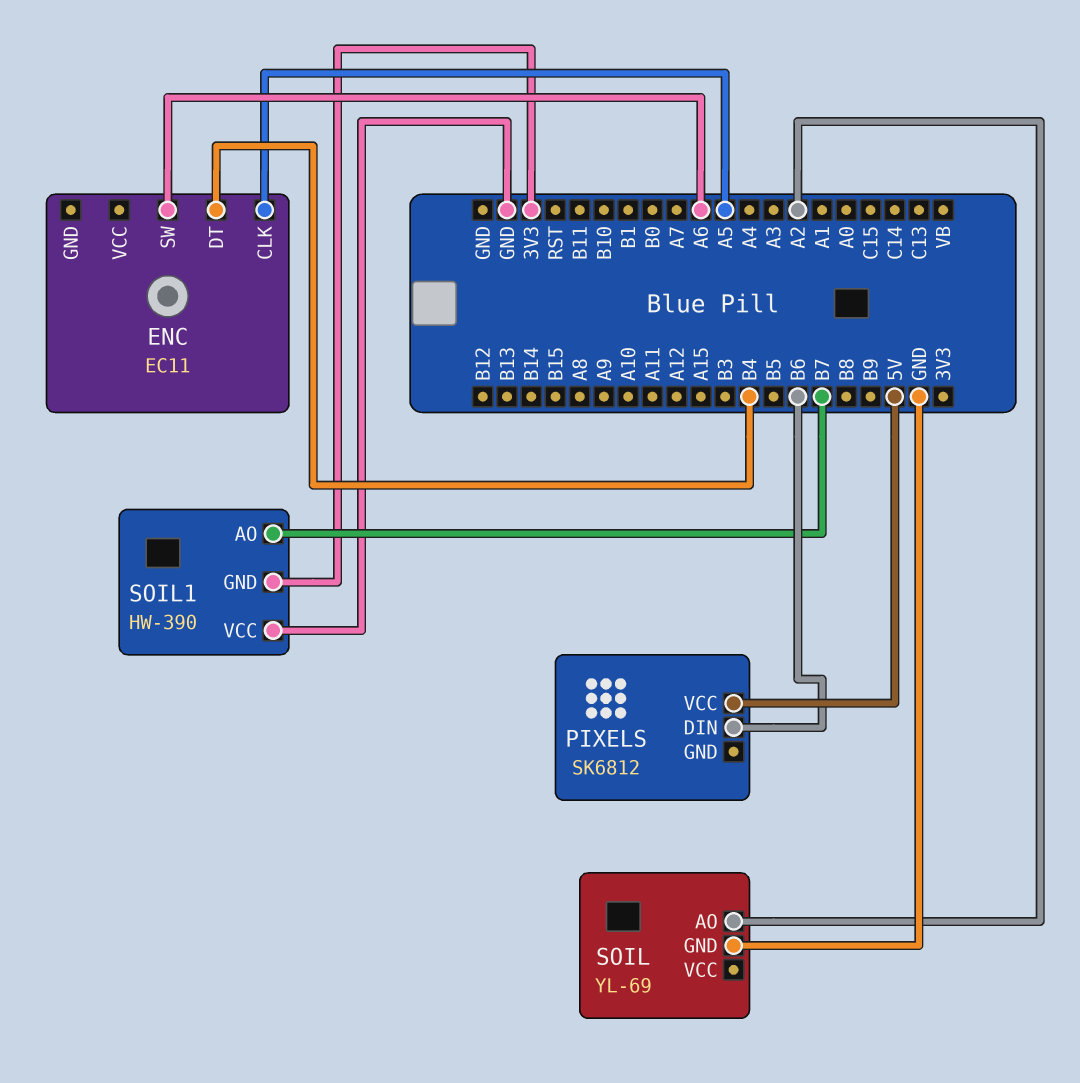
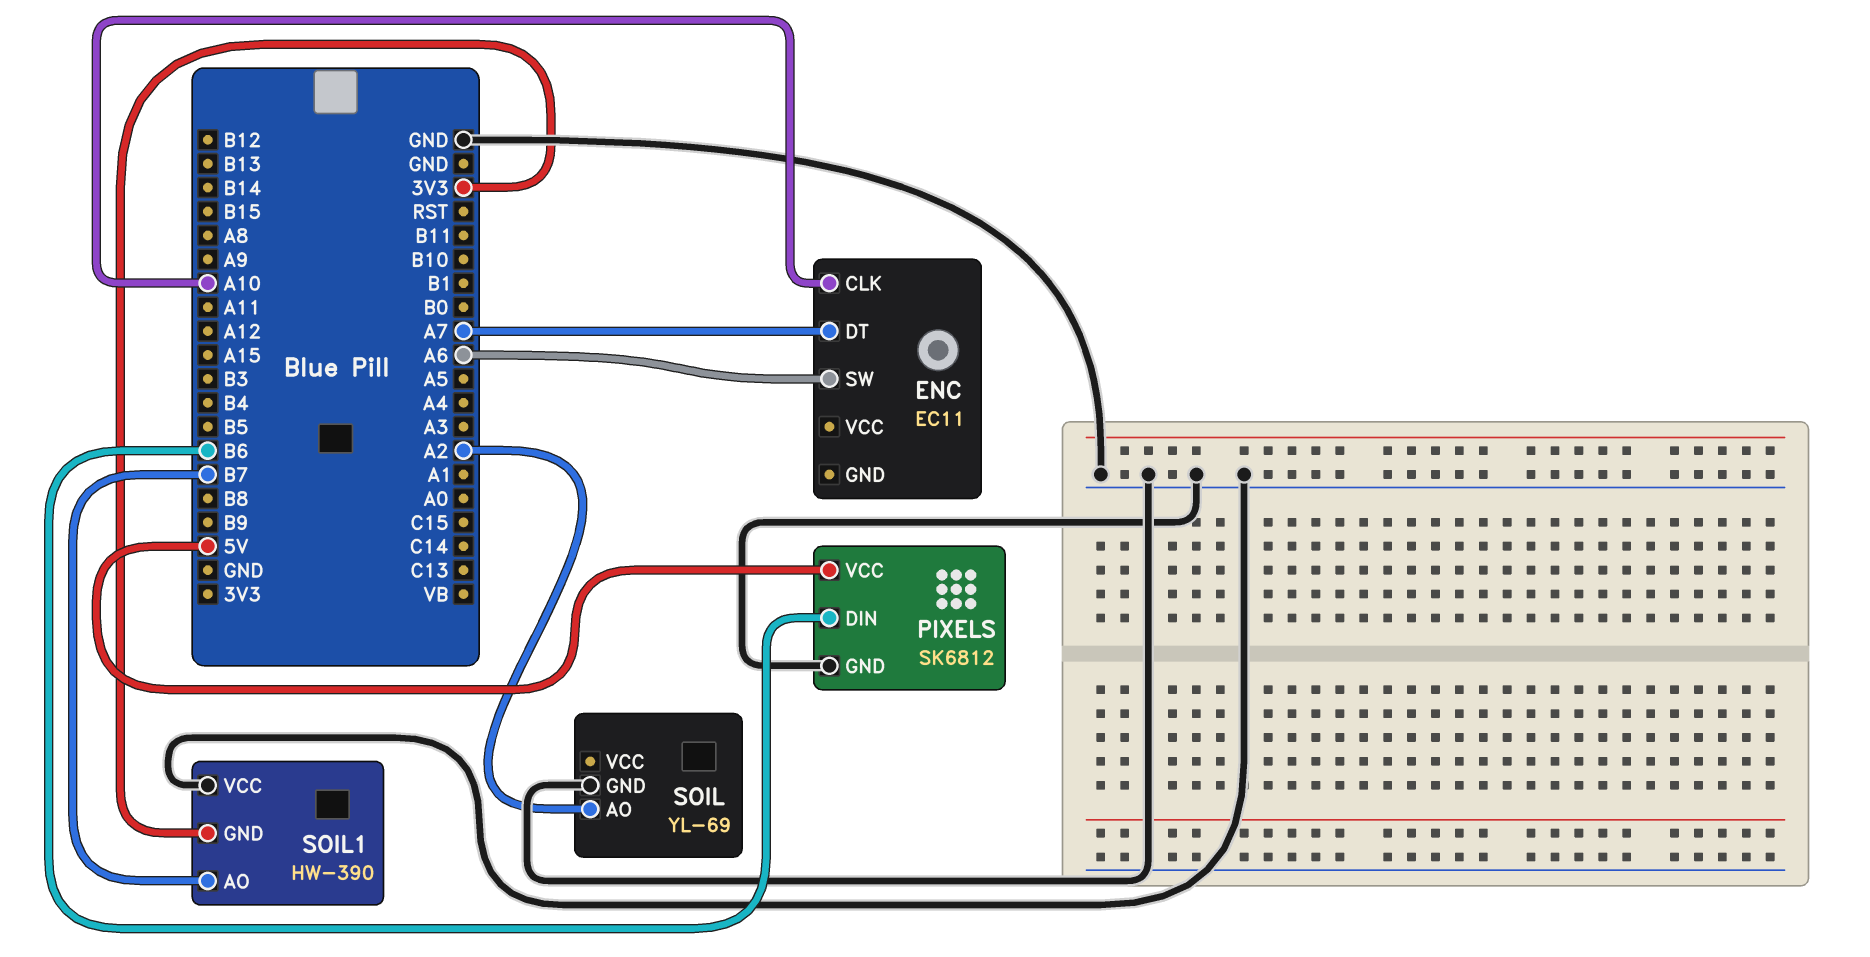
ENC pin CLK: A5 -> A10
ENC pin DT: B4 -> A7
PIXELS pin GND: none -> GND

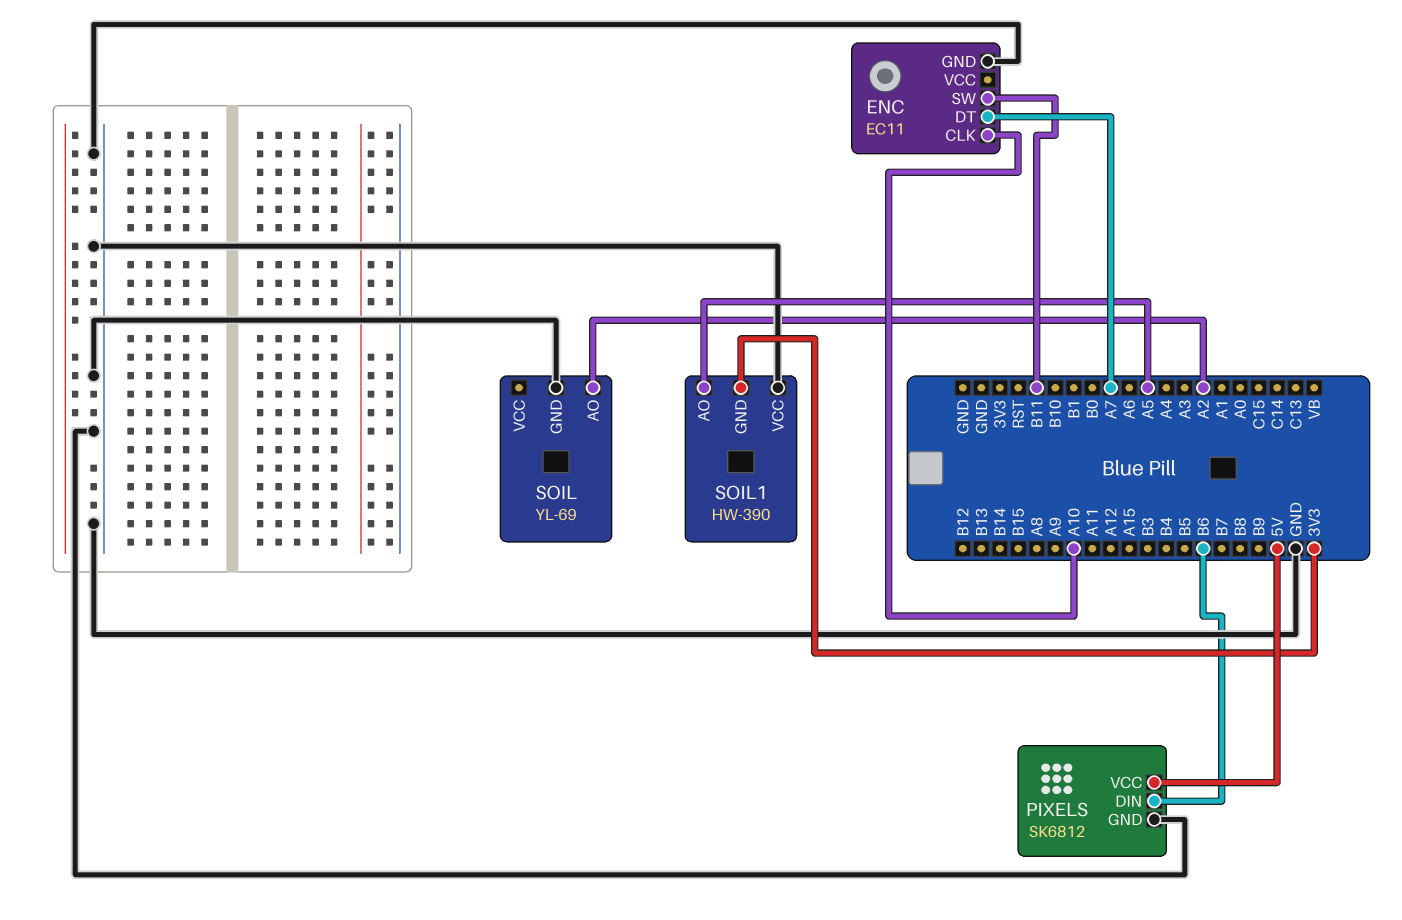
ENC pin GND: none -> GND
ENC pin SW: A6 -> B11
SOIL1 pin AO: B7 -> A5

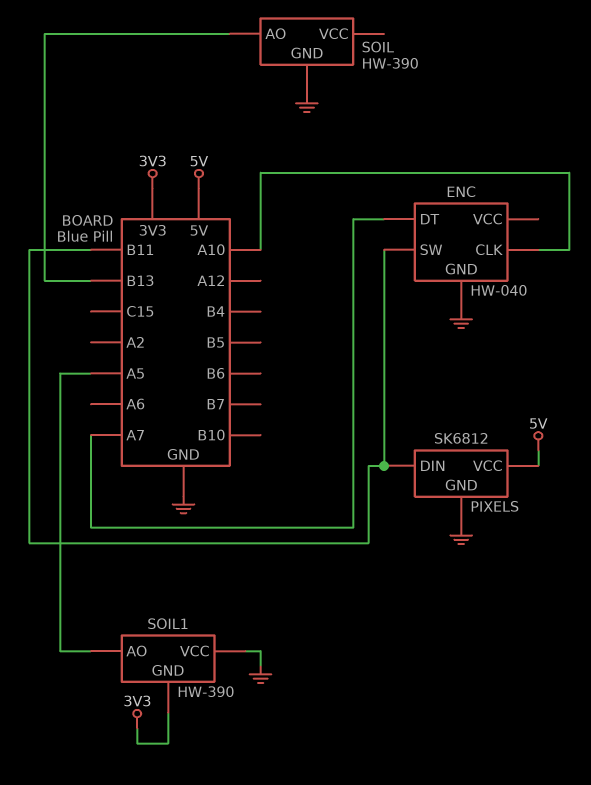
ENC: EC11 -> HW-040
PIXELS pin DIN: B6 -> B11
SOIL: YL-69 -> HW-390
SOIL pin AO: A2 -> B13

